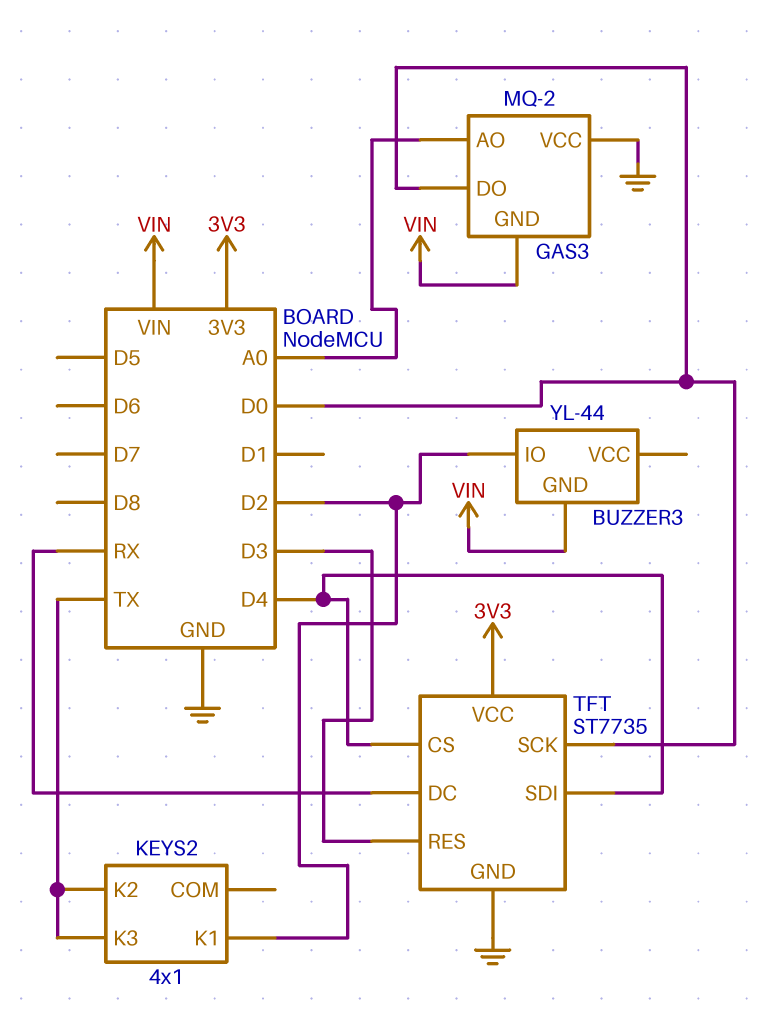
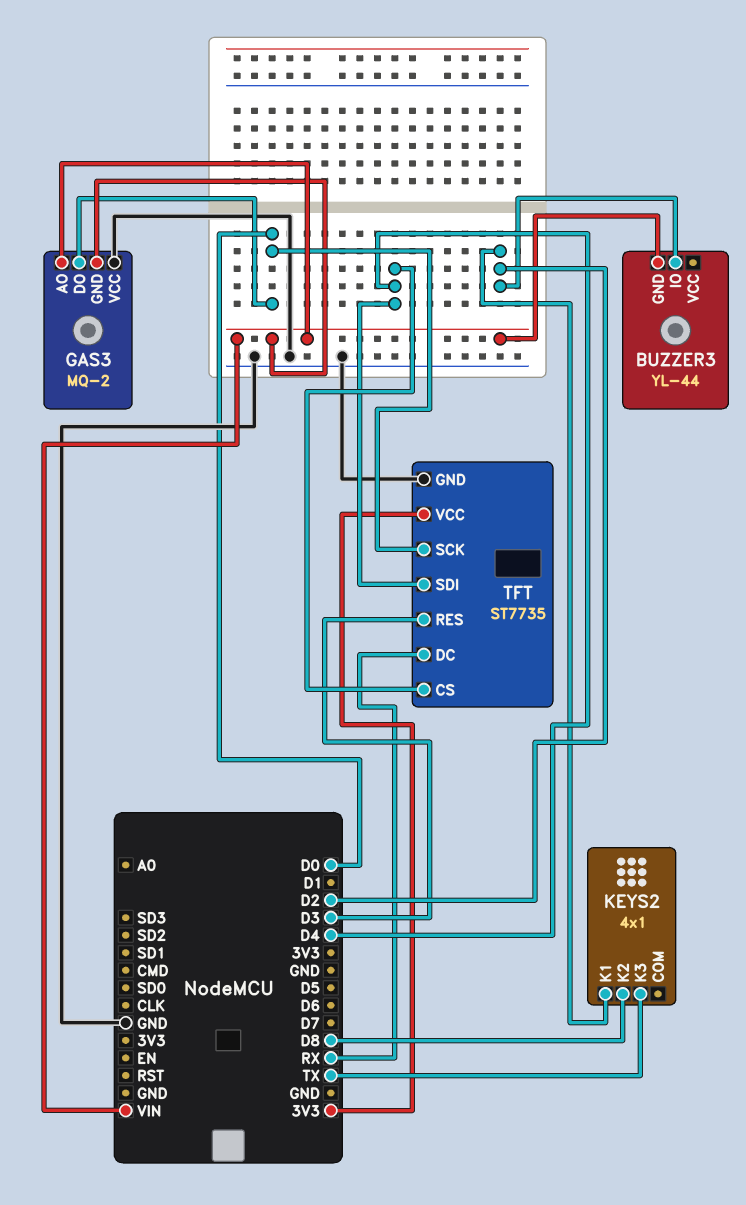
GAS3 pin AO: A0 -> VIN
KEYS2 pin K2: TX -> D8

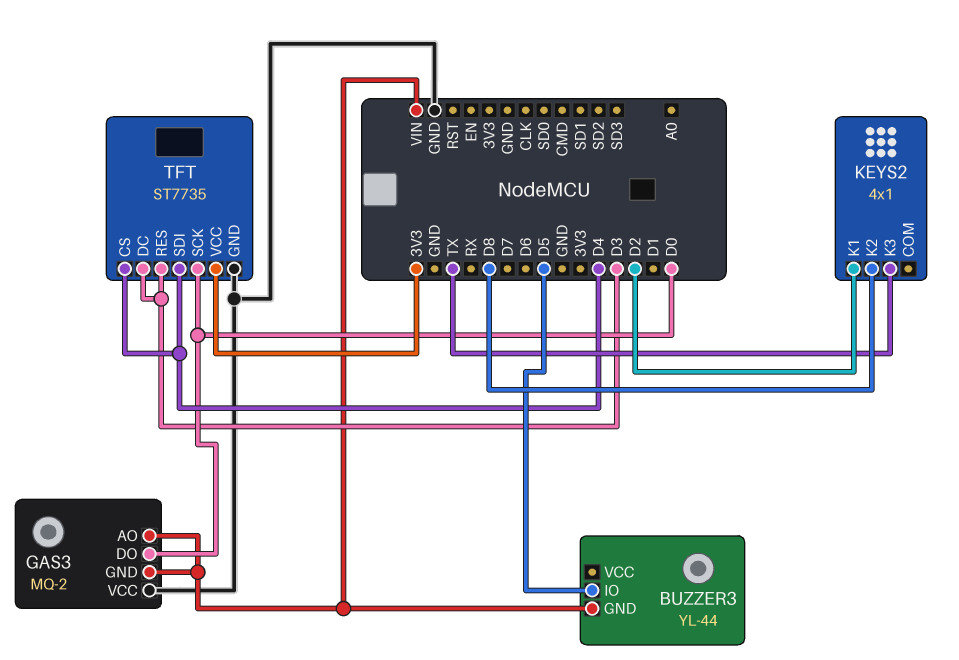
BUZZER3 pin IO: D2 -> D5
TFT pin DC: RX -> D3

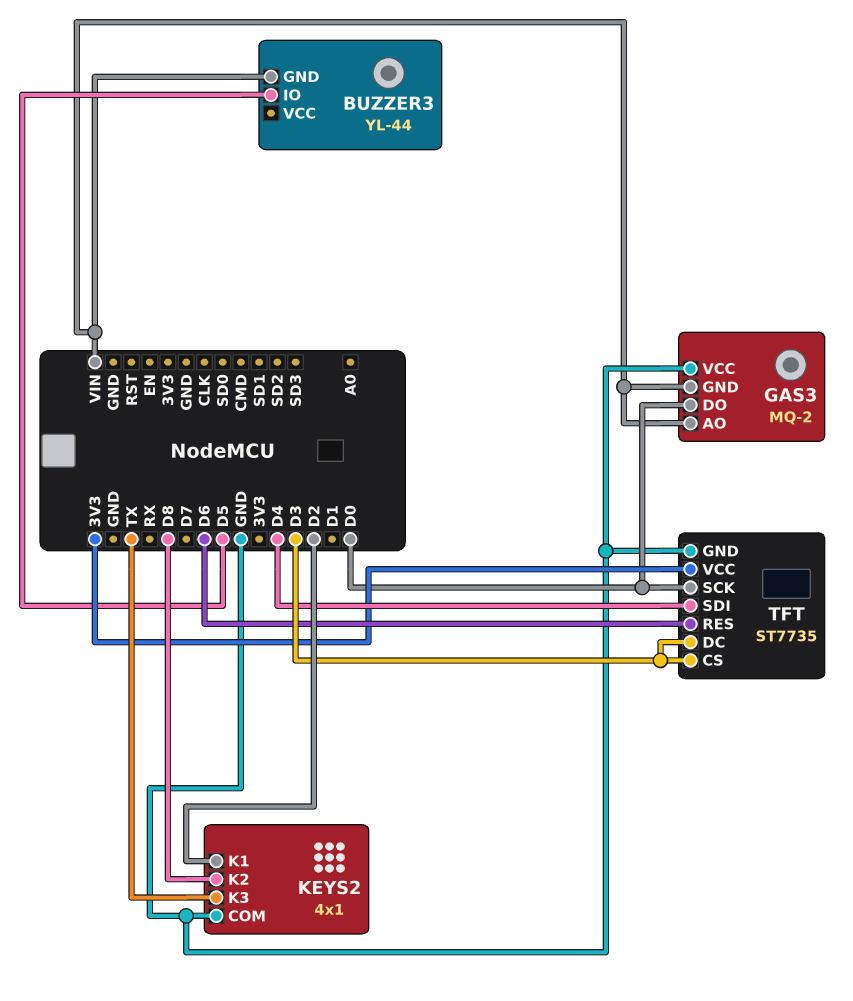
KEYS2 pin COM: none -> GND
TFT pin CS: D4 -> D3
TFT pin RES: D3 -> D6

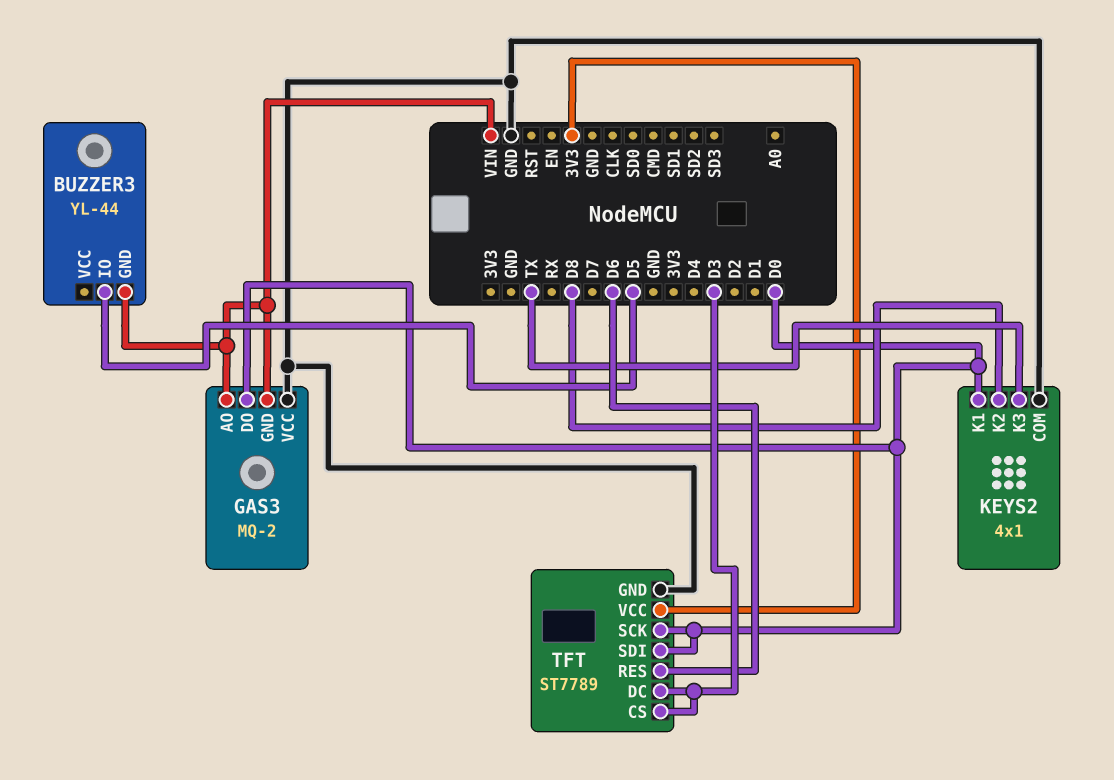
KEYS2 pin K1: D2 -> D0
TFT: ST7735 -> ST7789
TFT pin SDI: D4 -> D0

